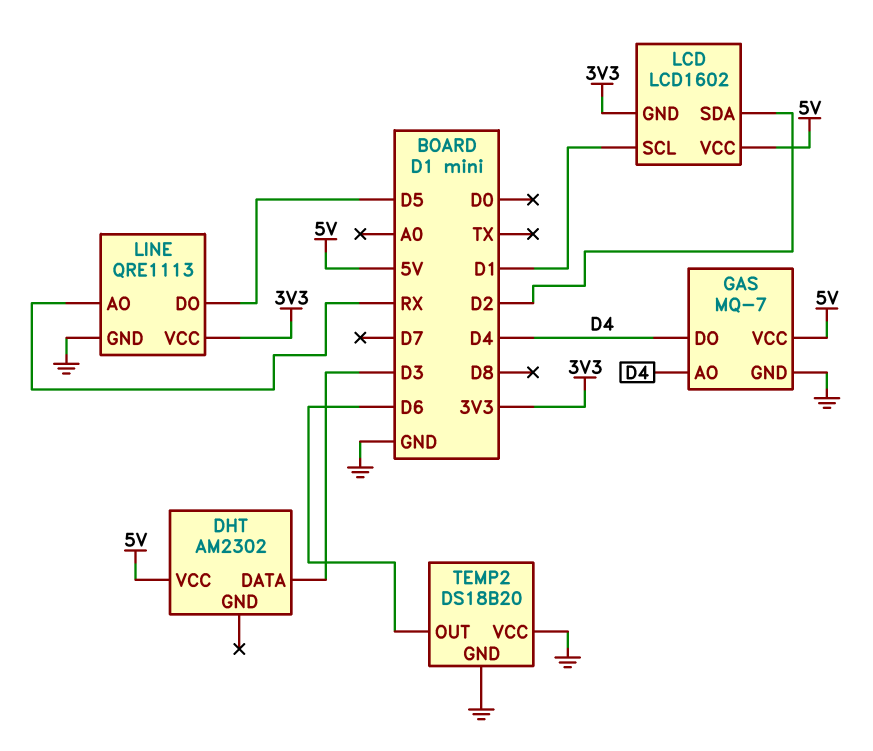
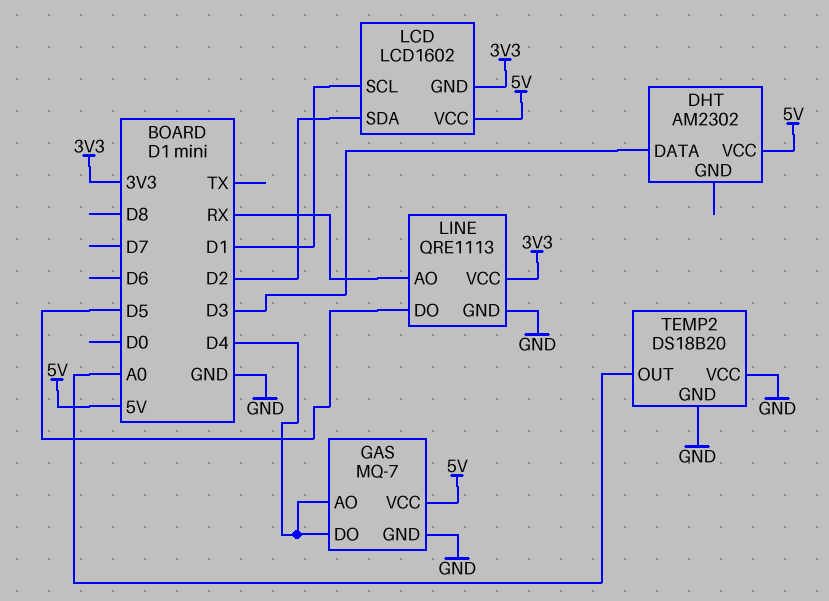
TEMP2 pin OUT: D6 -> A0

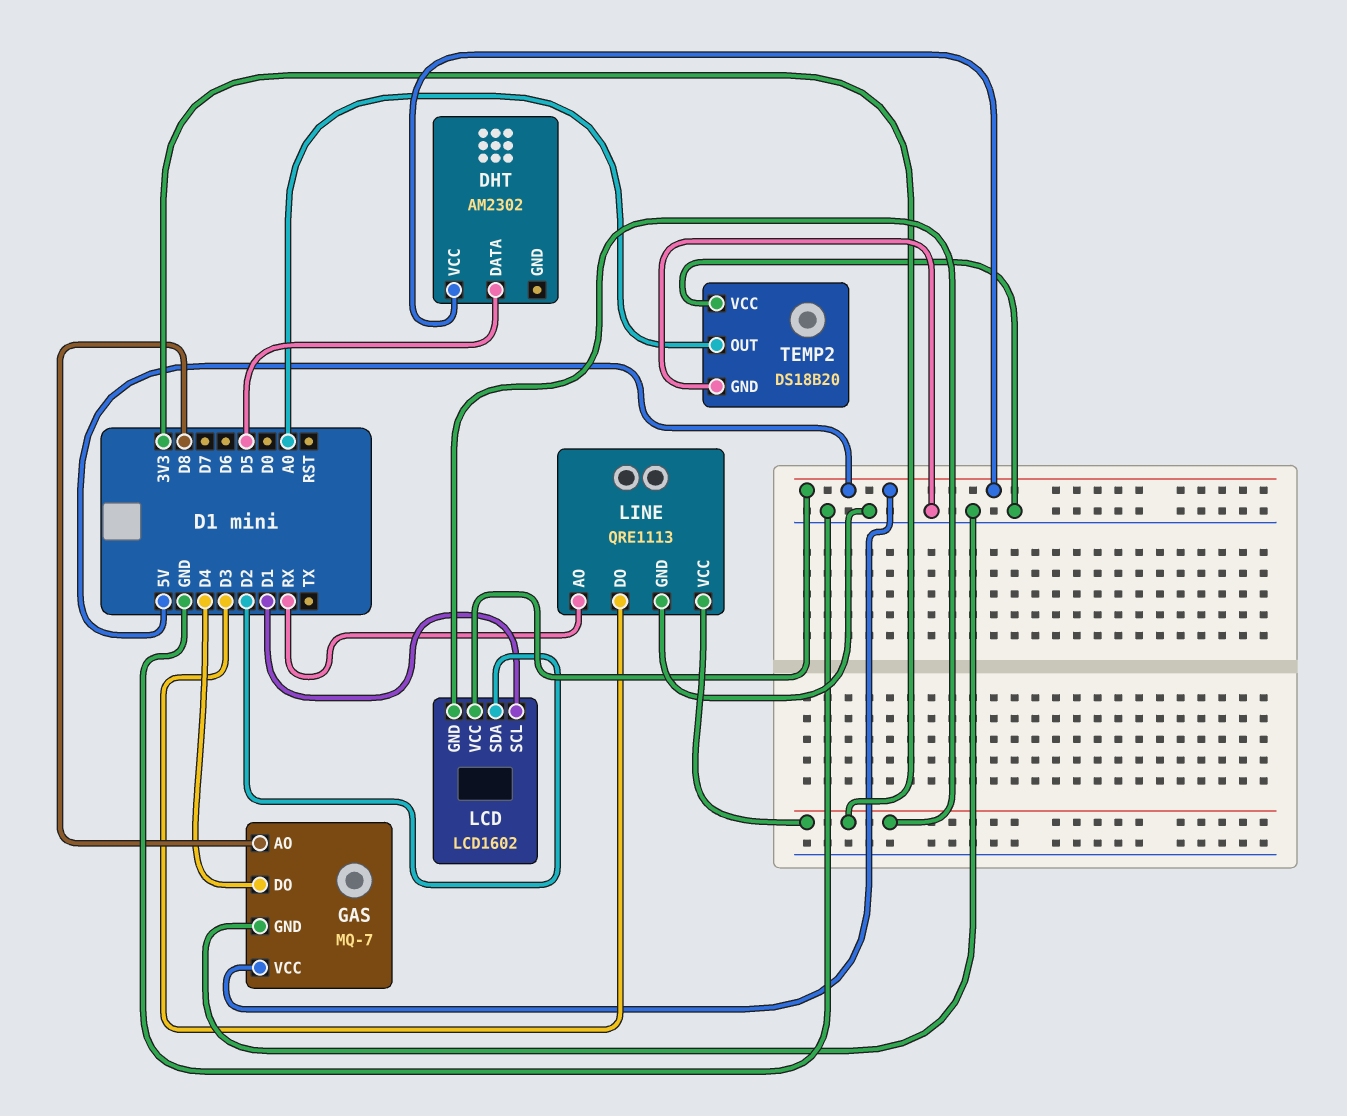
DHT pin DATA: D3 -> D5
GAS pin AO: D4 -> D8
LINE pin DO: D5 -> D3

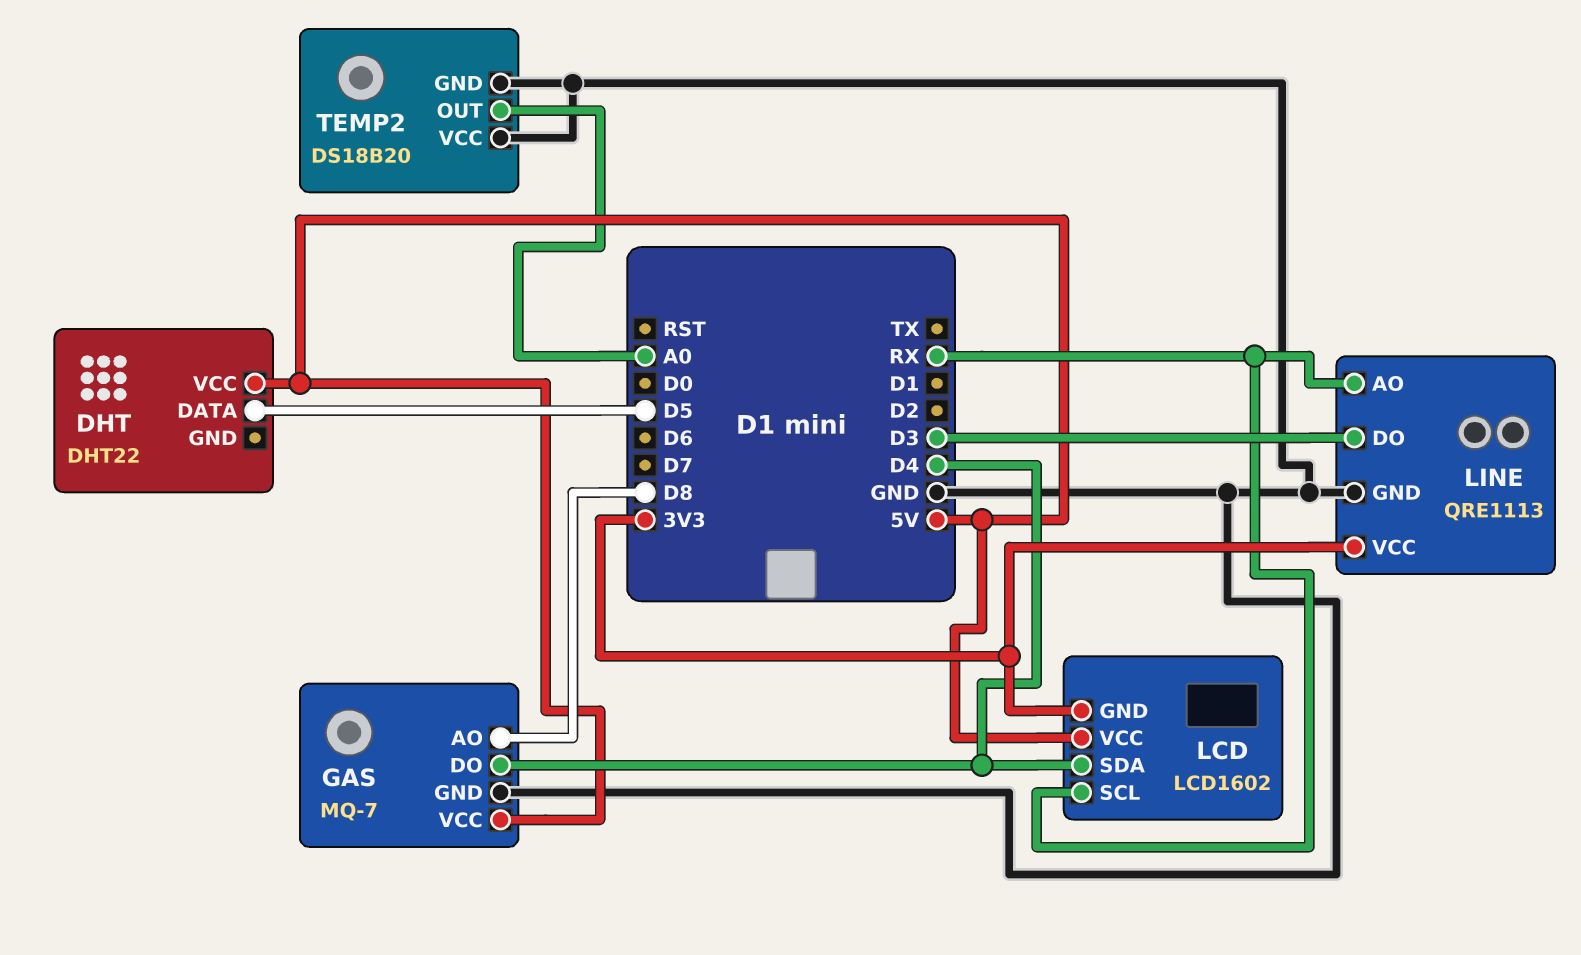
DHT: AM2302 -> DHT22
LCD pin SCL: D1 -> RX
LCD pin SDA: D2 -> D4

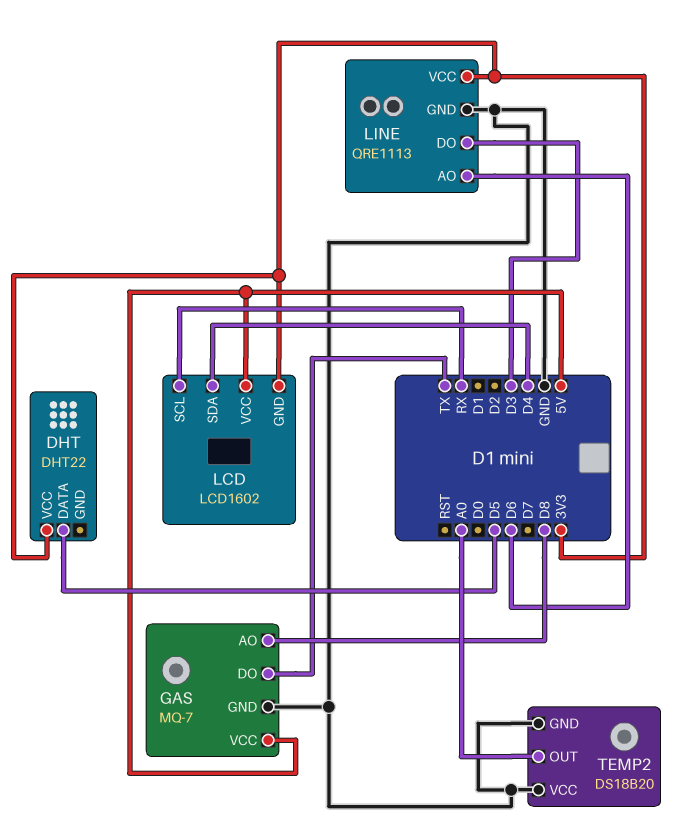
DHT pin VCC: 5V -> 3V3
GAS pin DO: D4 -> TX
LINE pin AO: RX -> D6

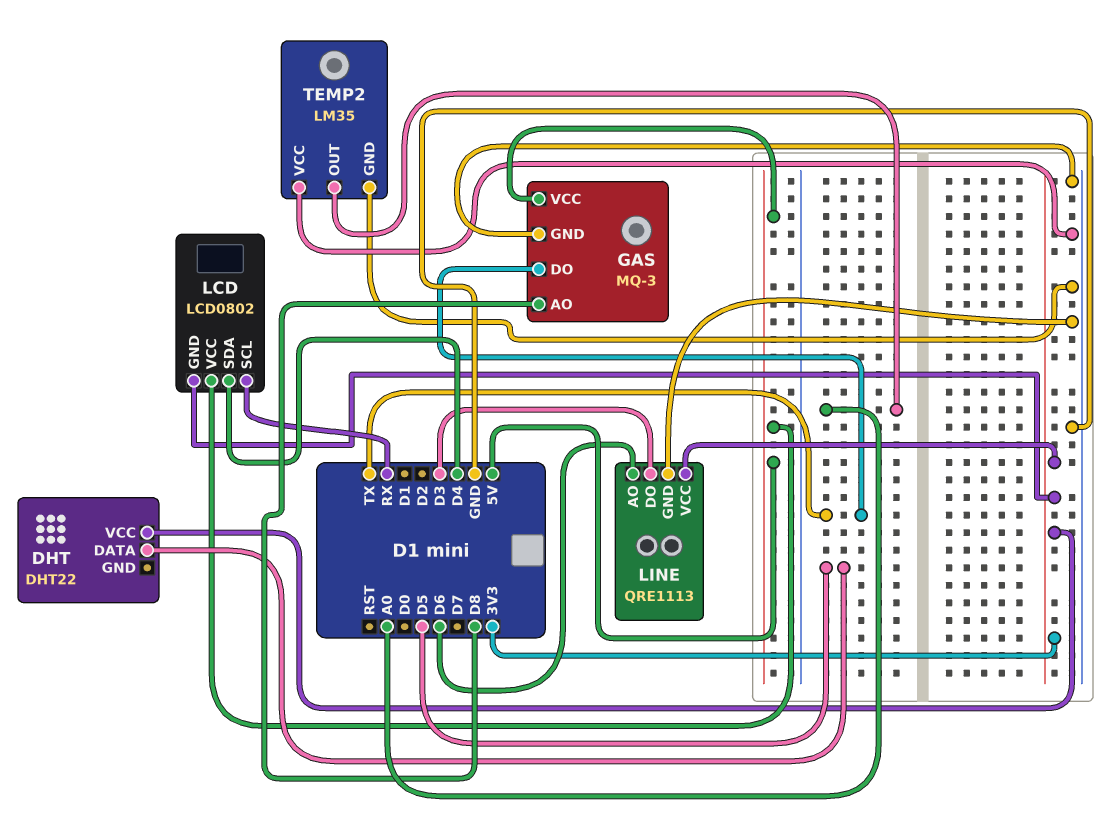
GAS: MQ-7 -> MQ-3
LCD: LCD1602 -> LCD0802
TEMP2: DS18B20 -> LM35

